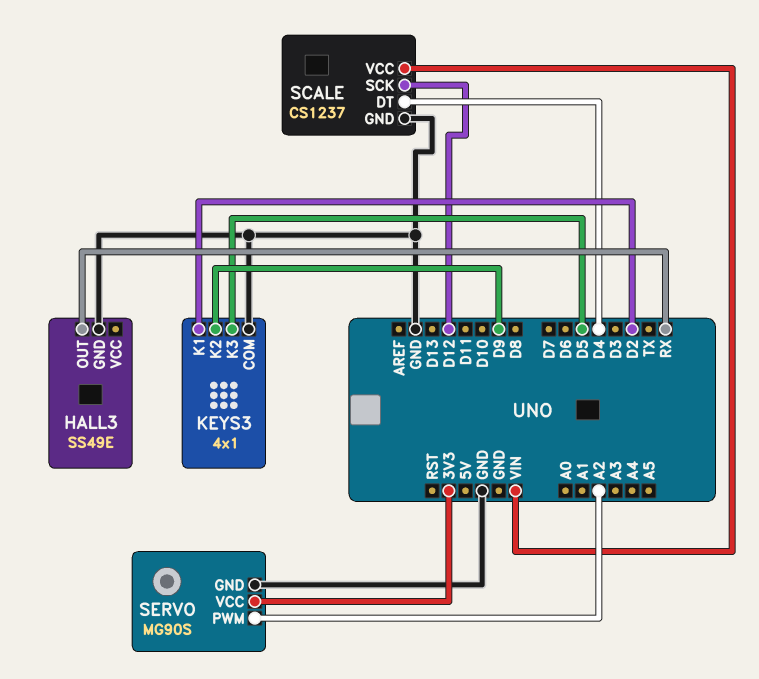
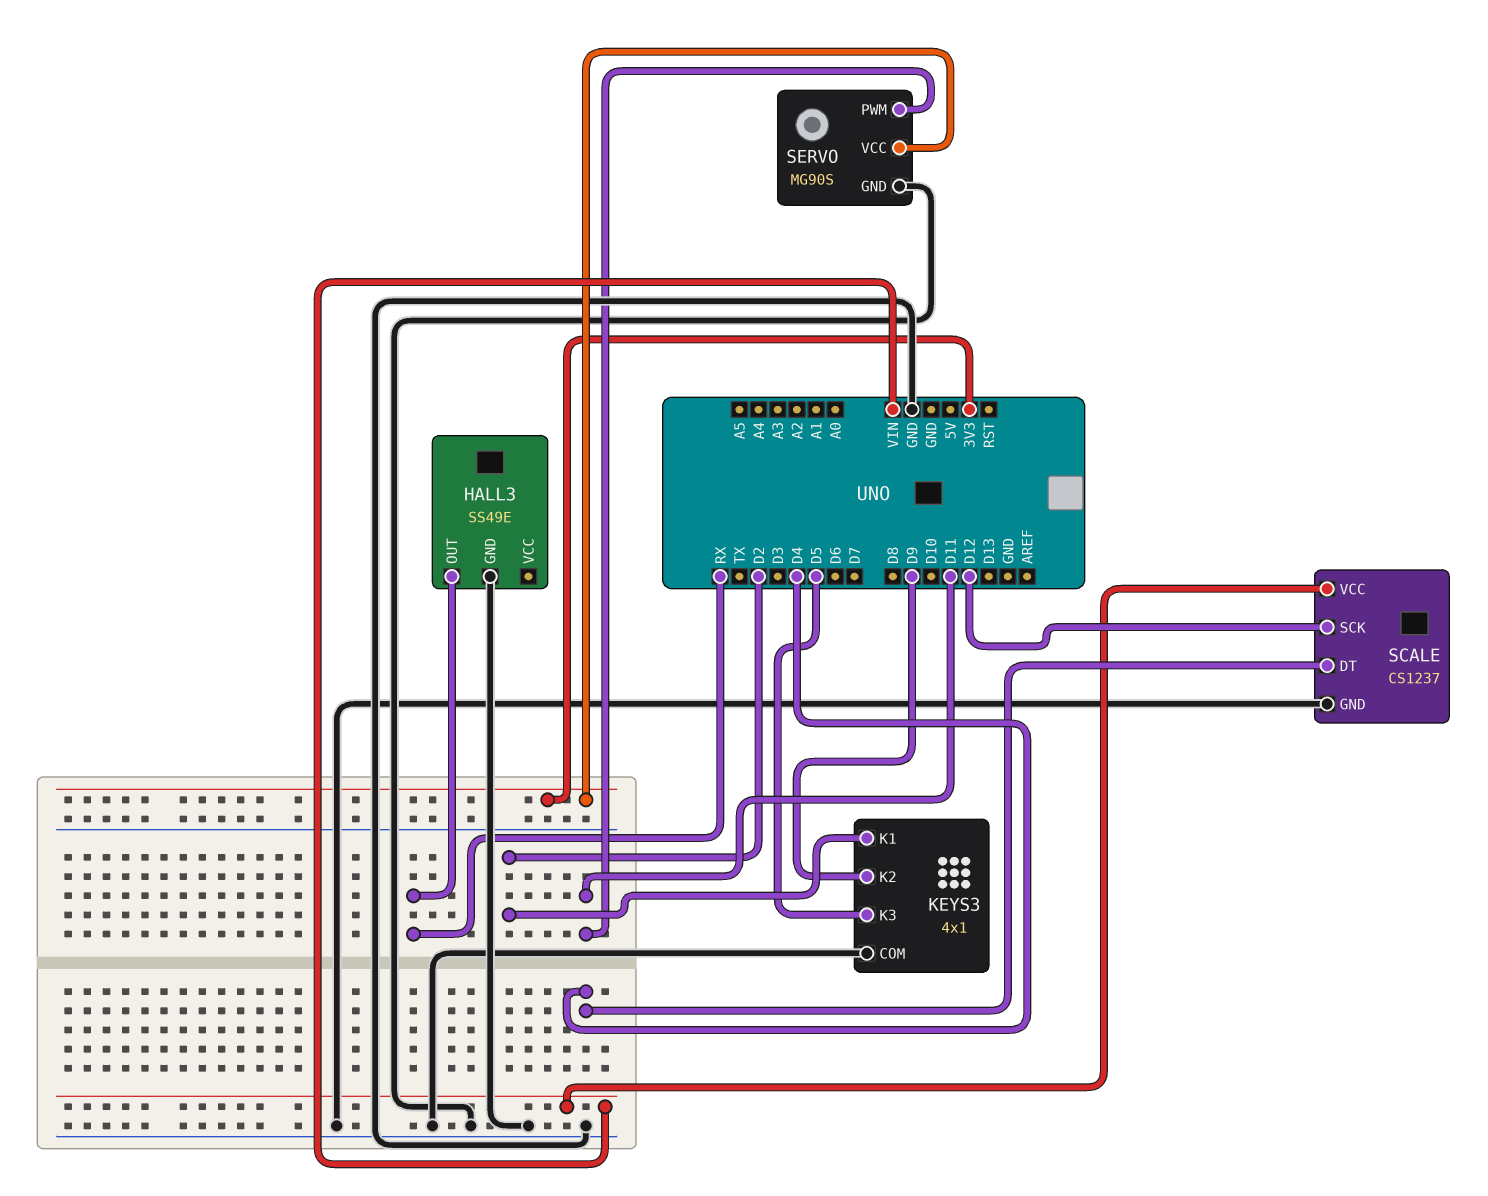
SERVO pin PWM: A2 -> D11

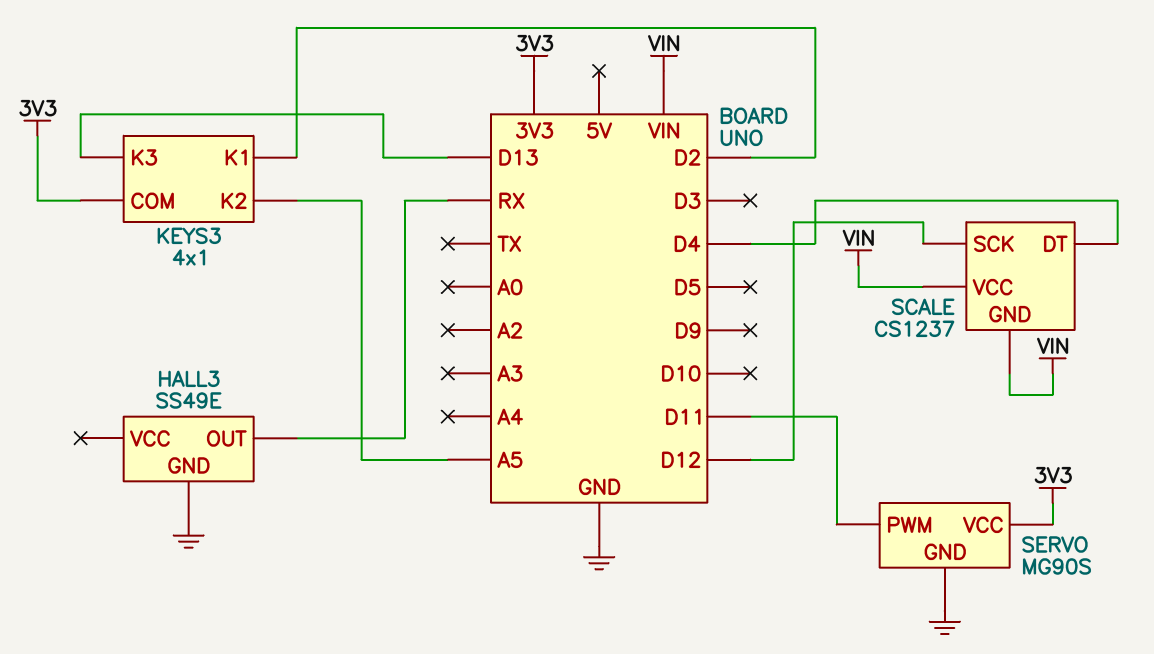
KEYS3 pin COM: GND -> 3V3
KEYS3 pin K2: D9 -> A5
KEYS3 pin K3: D5 -> D13
SCALE pin GND: GND -> VIN

